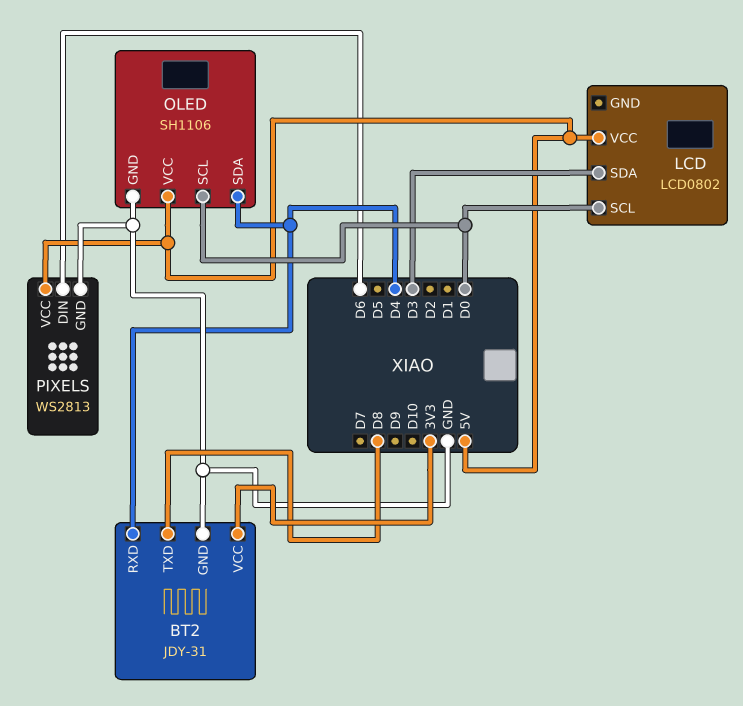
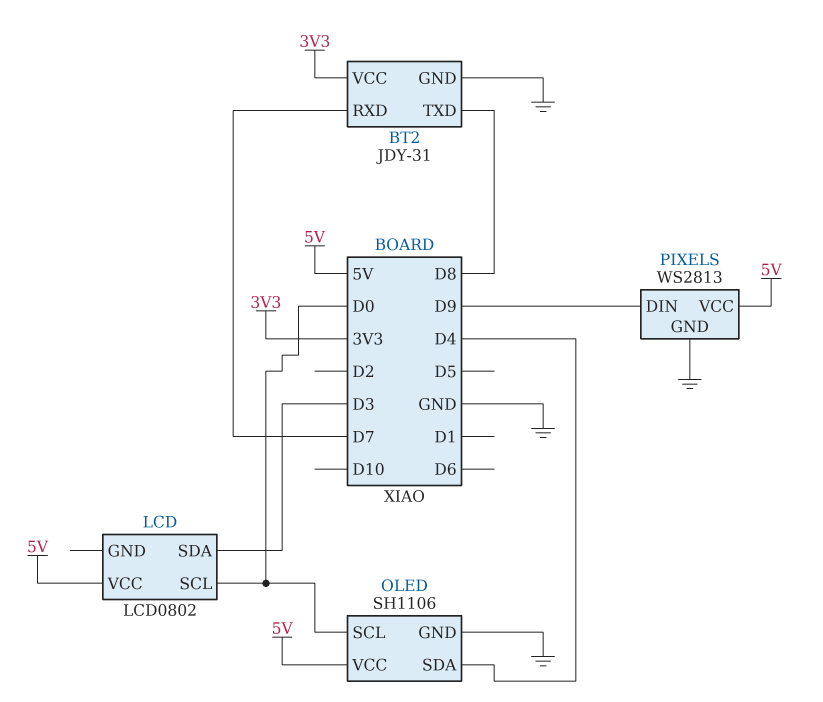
BT2 pin RXD: D4 -> D7
PIXELS pin DIN: D6 -> D9

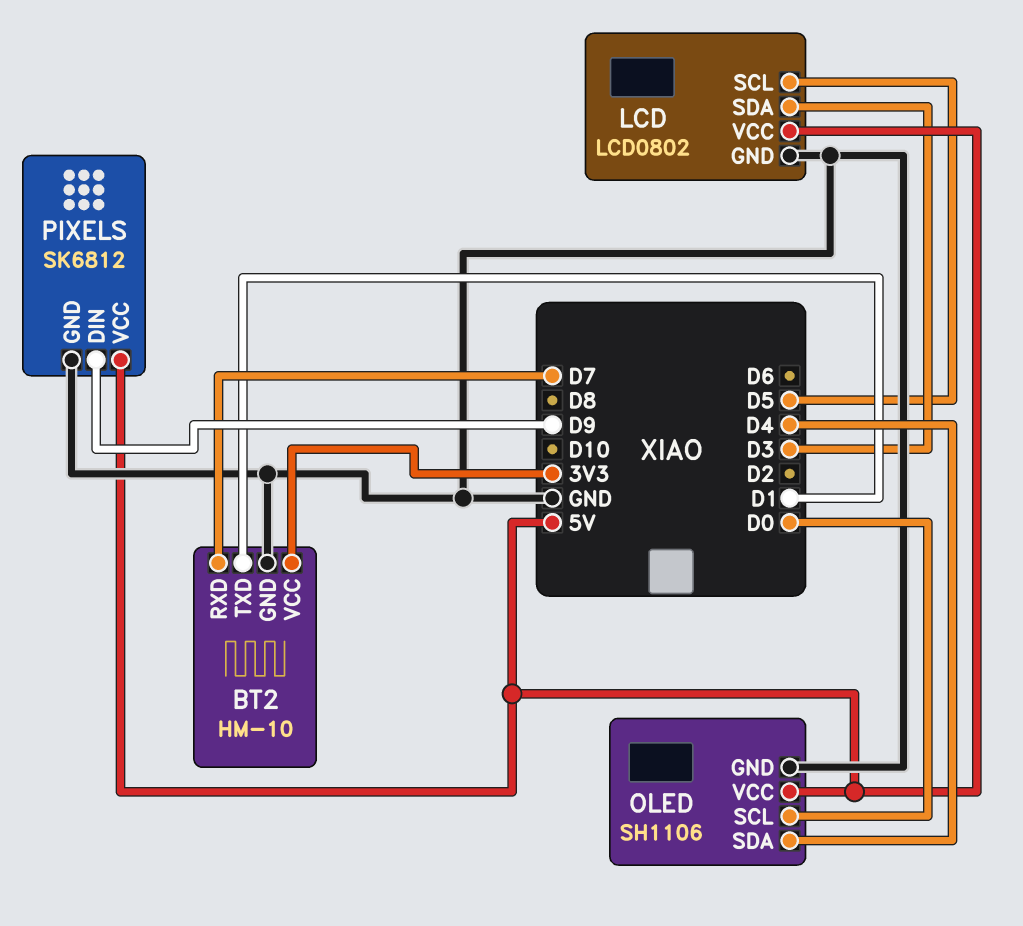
BT2: JDY-31 -> HM-10
BT2 pin TXD: D8 -> D1
LCD pin GND: none -> GND
LCD pin SCL: D0 -> D5
PIXELS: WS2813 -> SK6812

